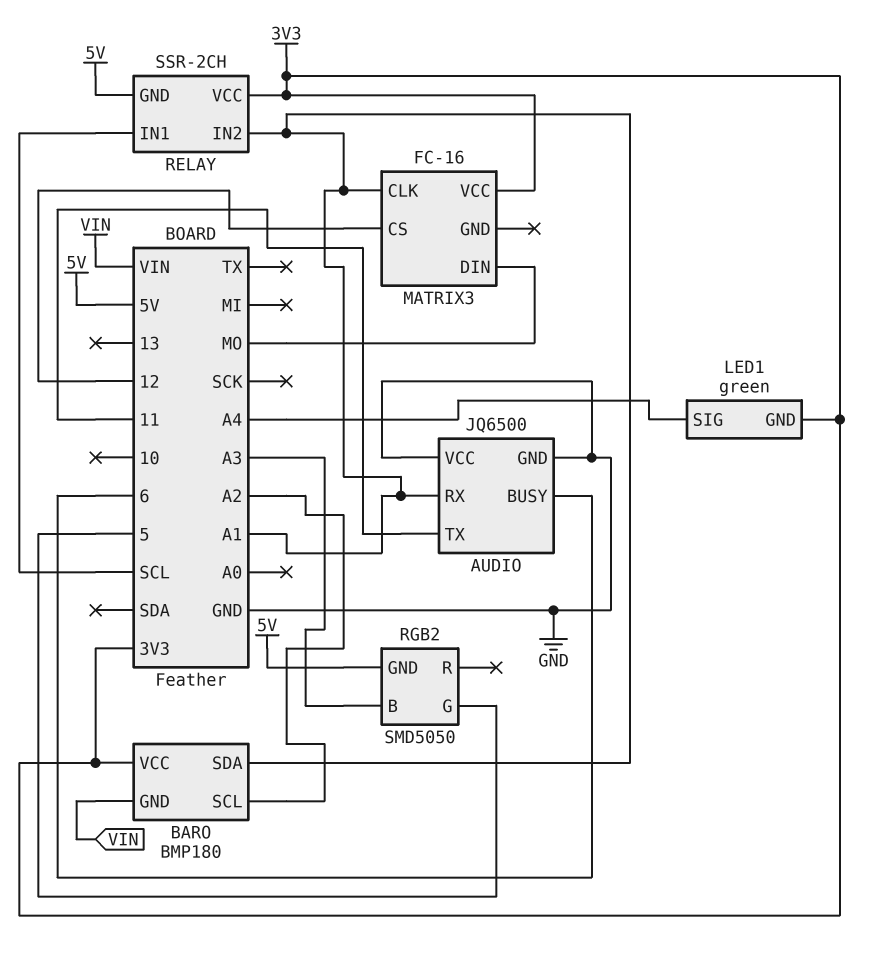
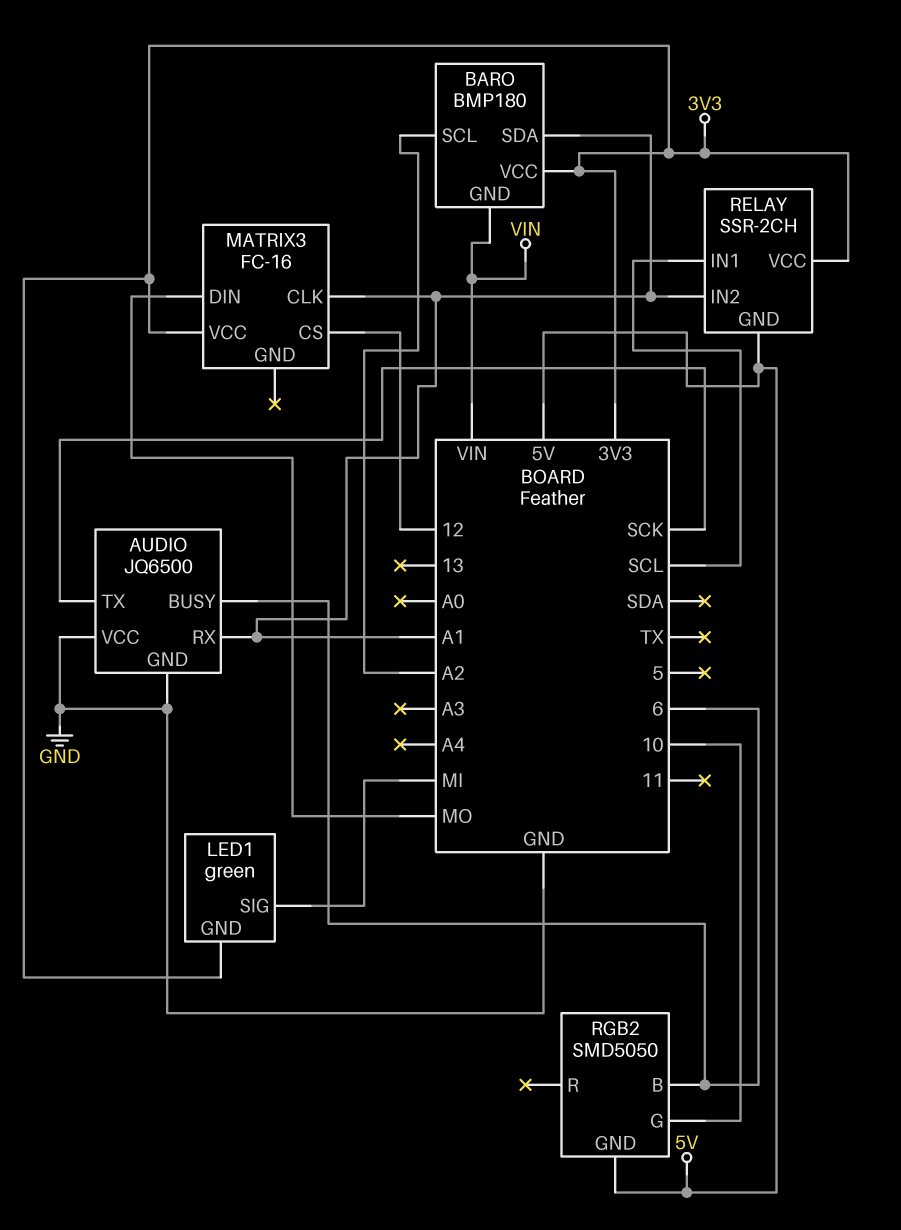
AUDIO pin TX: 11 -> SCK
LED1 pin SIG: A4 -> MI
RGB2 pin B: A3 -> 6
RGB2 pin G: 5 -> 10

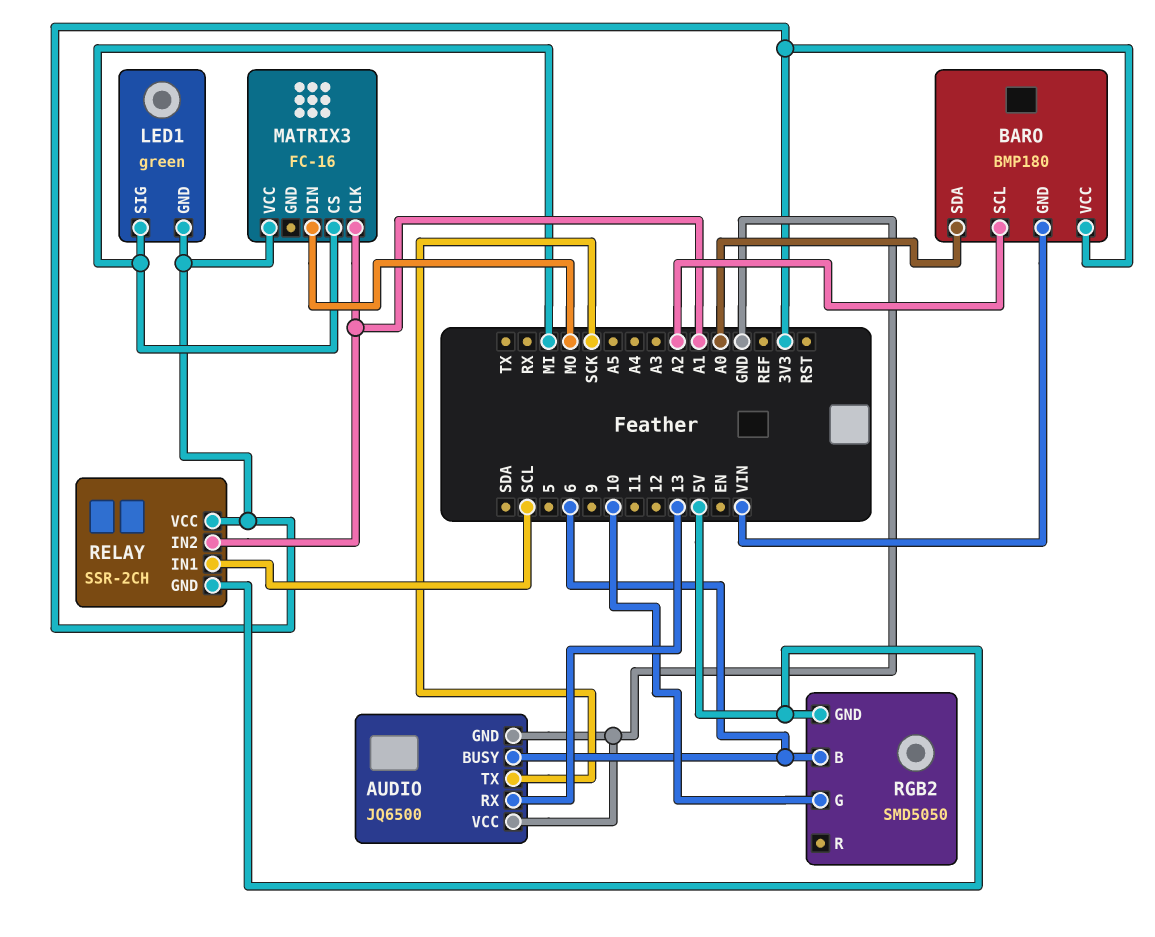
AUDIO pin RX: A1 -> 13
BARO pin SDA: A1 -> A0
MATRIX3 pin CS: 12 -> MI

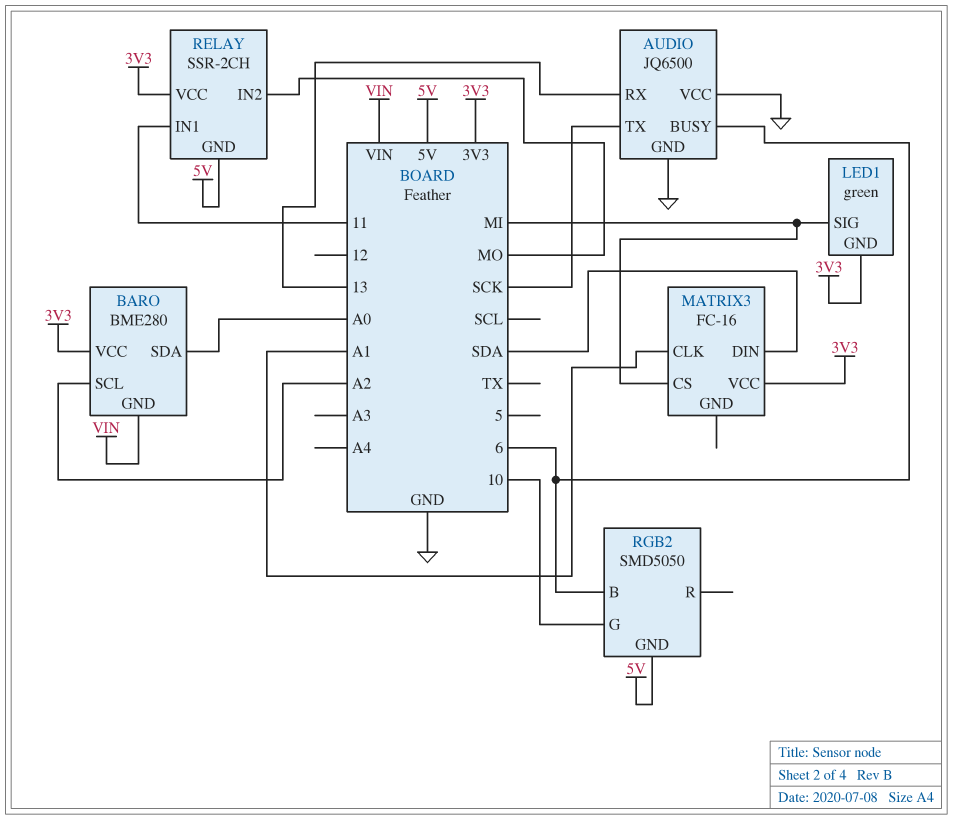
BARO: BMP180 -> BME280
MATRIX3 pin DIN: MO -> SDA
RELAY pin IN1: SCL -> 11
RELAY pin IN2: A1 -> MO

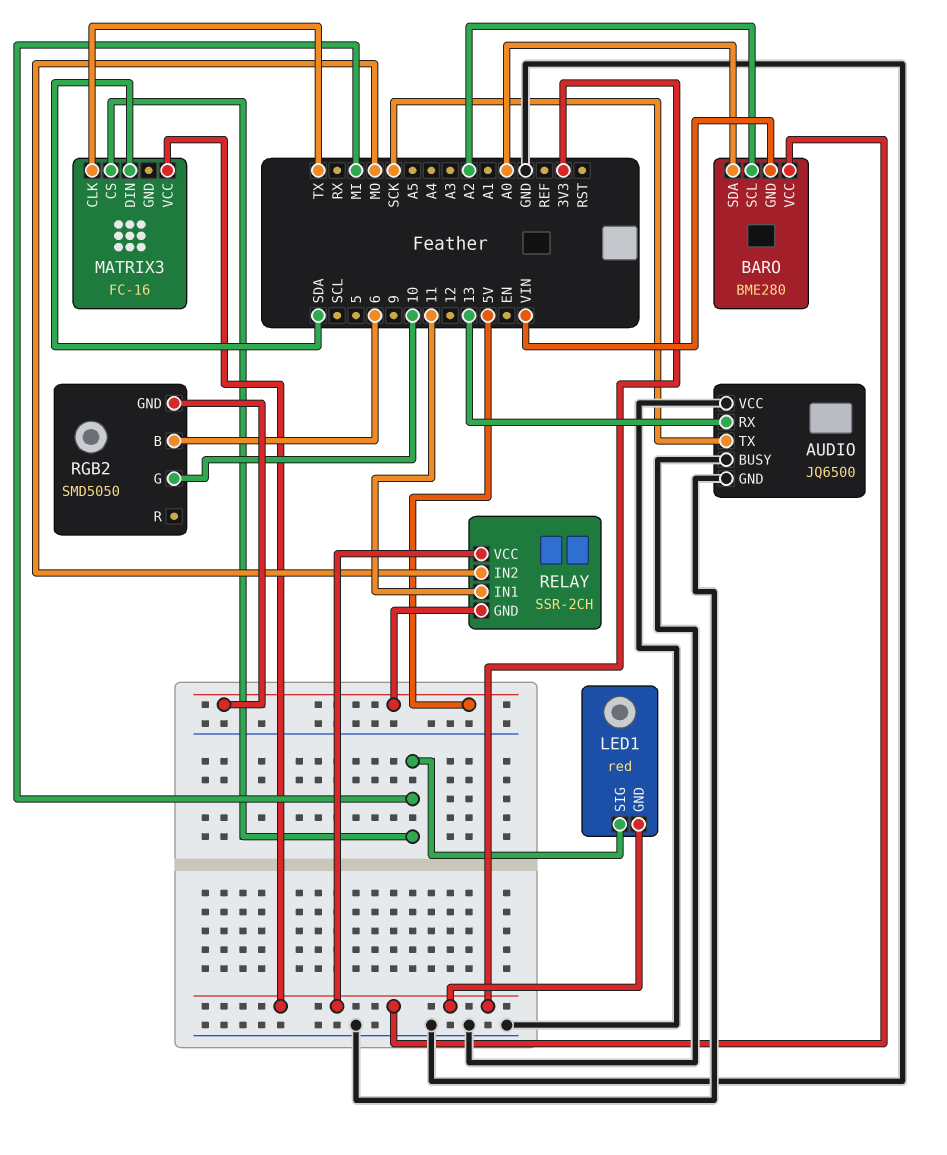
AUDIO pin BUSY: 6 -> GND
LED1: green -> red
MATRIX3 pin CLK: A1 -> TX

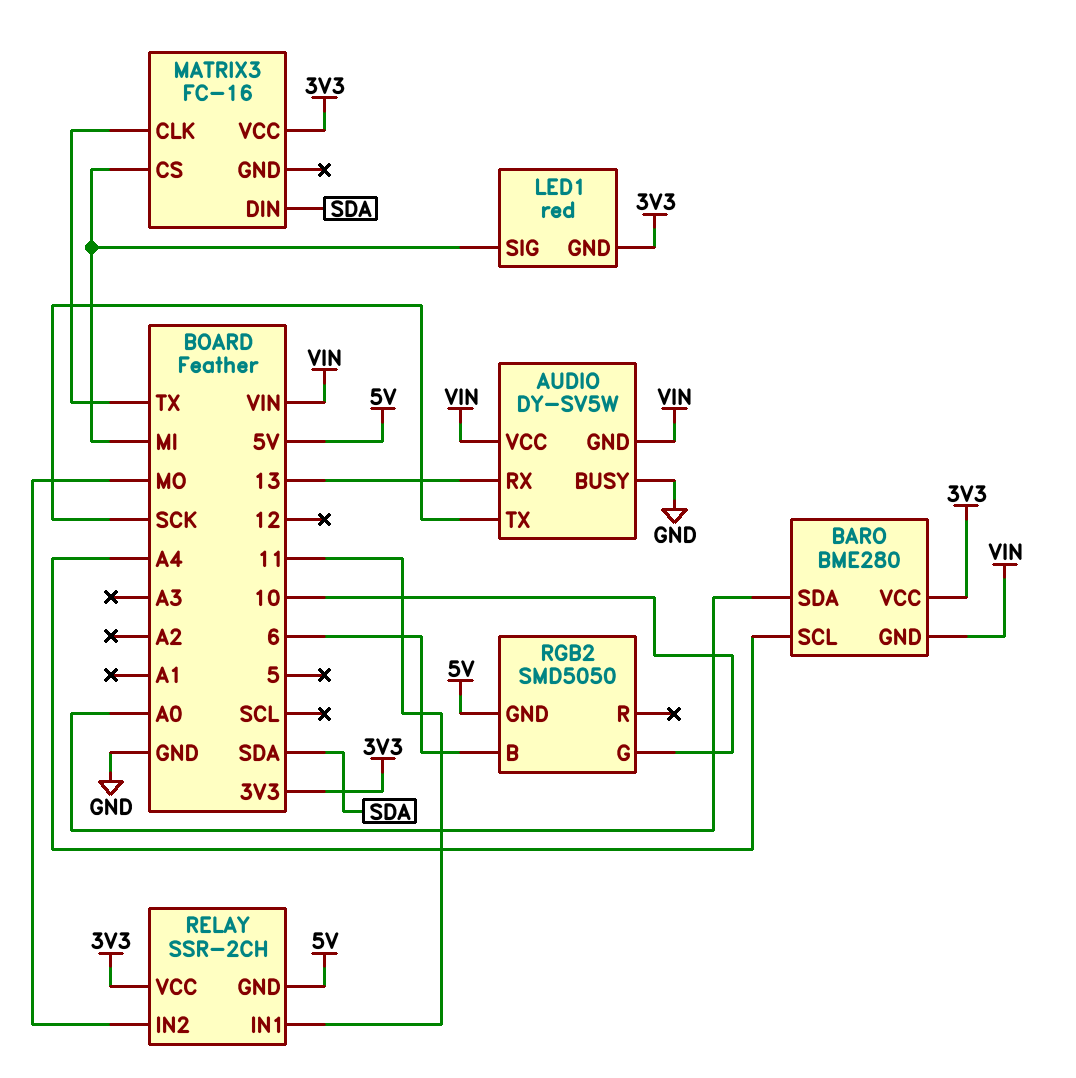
AUDIO: JQ6500 -> DY-SV5W
AUDIO pin GND: GND -> VIN
AUDIO pin VCC: GND -> VIN
BARO pin SCL: A2 -> A4

